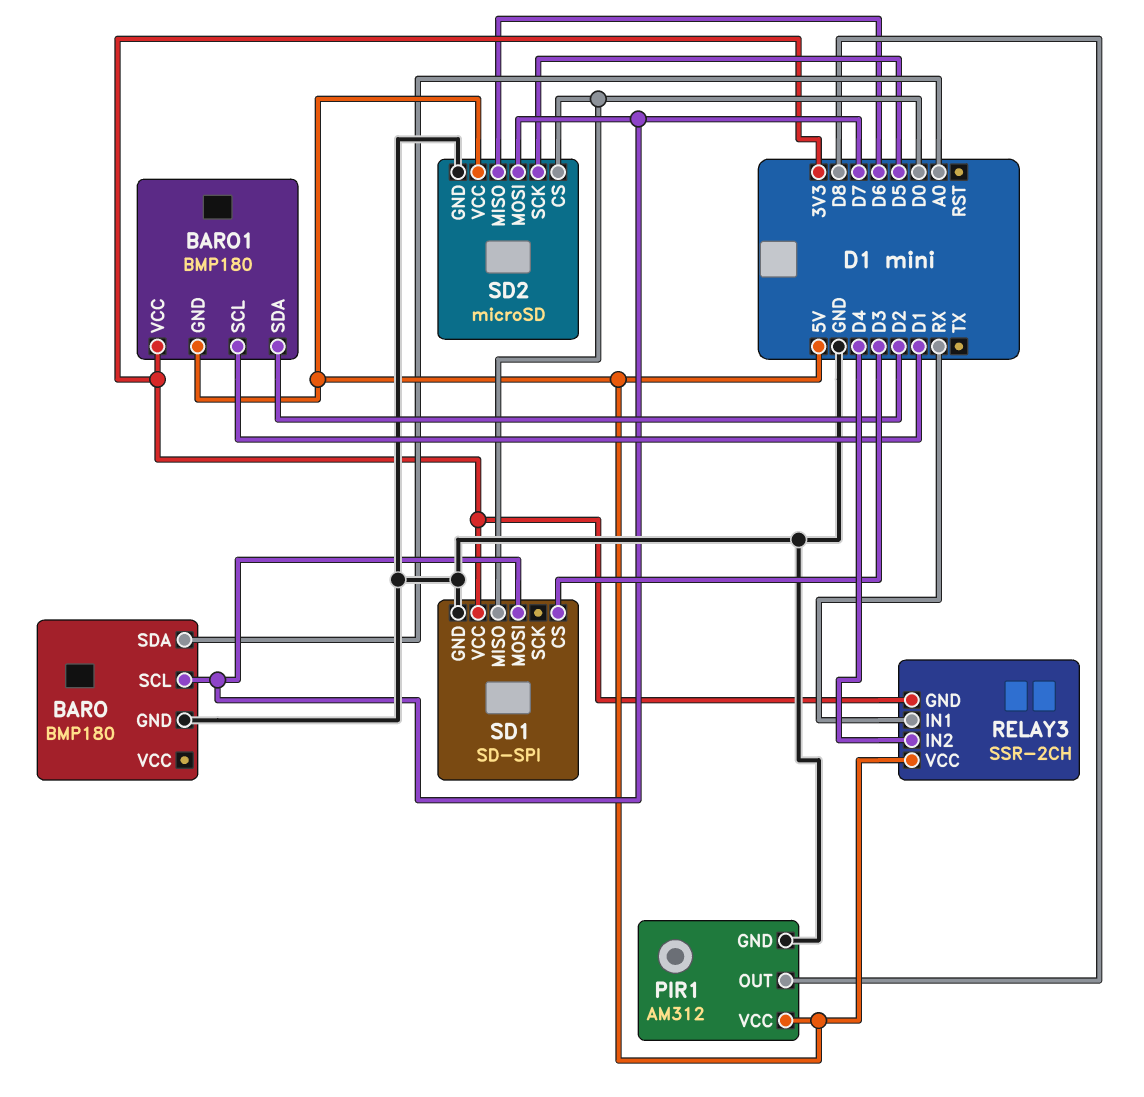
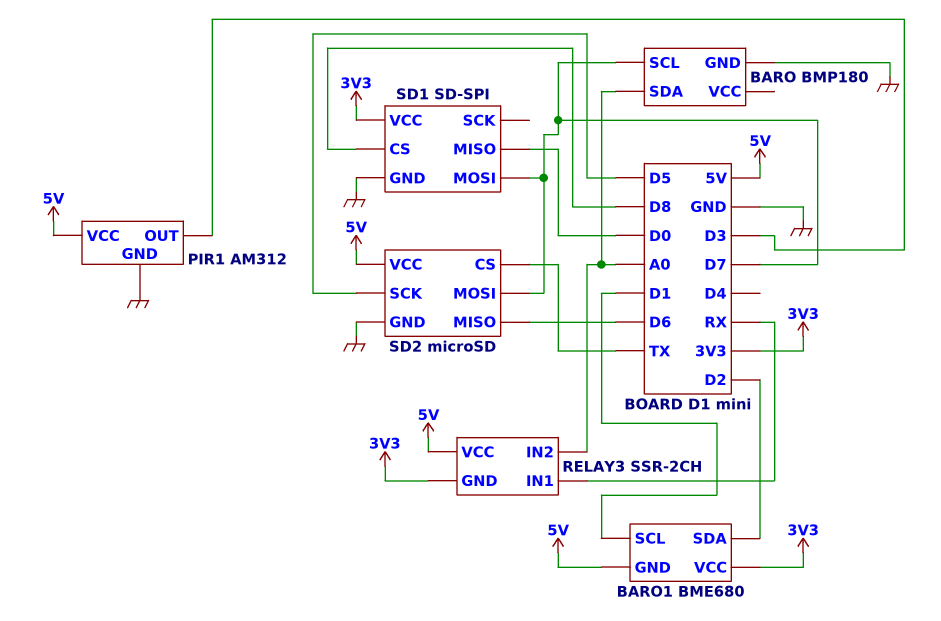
BARO1: BMP180 -> BME680
PIR1 pin OUT: D8 -> D3
RELAY3 pin IN2: D4 -> A0
SD1 pin CS: D3 -> D8
SD2 pin CS: D0 -> TX

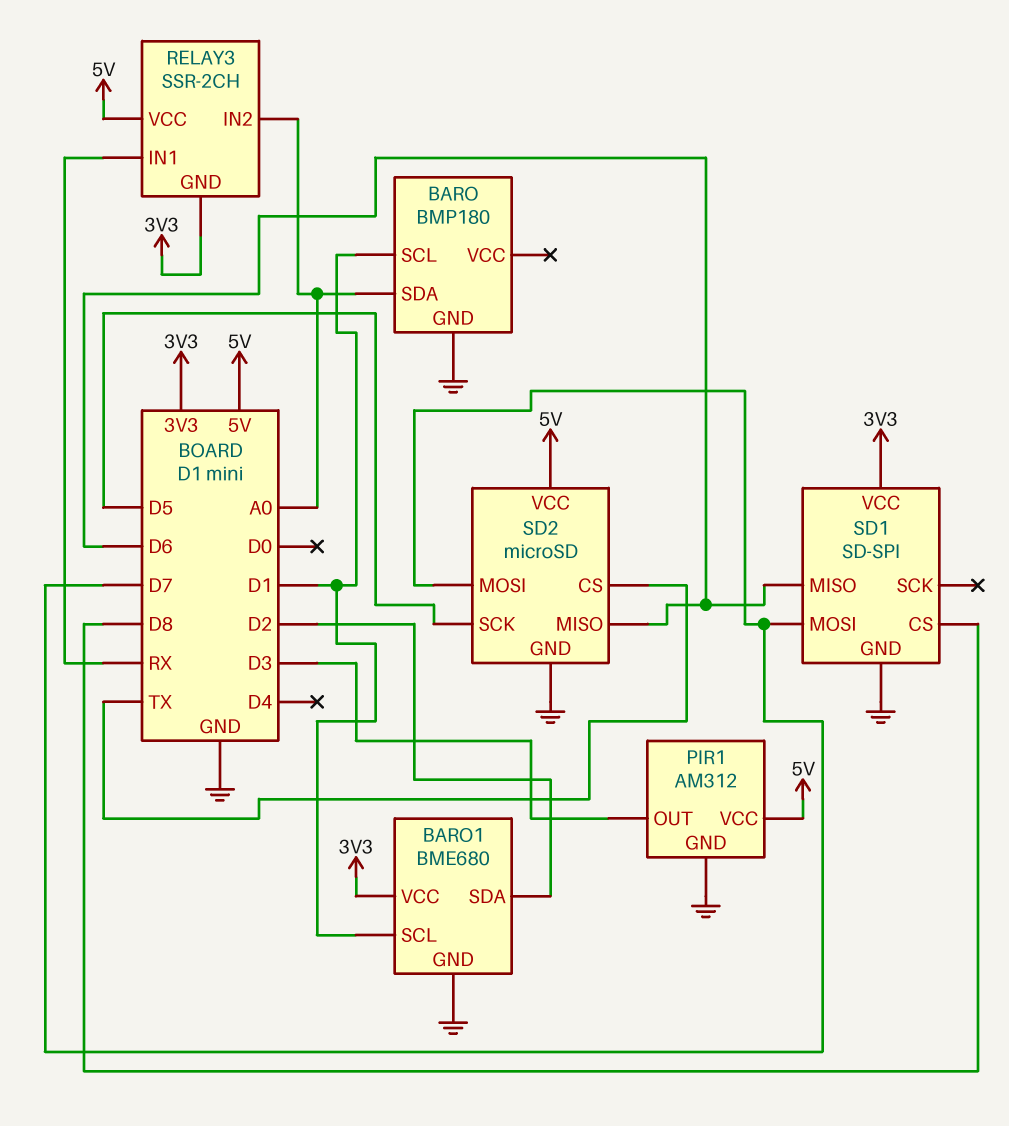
BARO pin SCL: D7 -> D1
BARO1 pin GND: 5V -> GND
SD1 pin MISO: D0 -> D6

